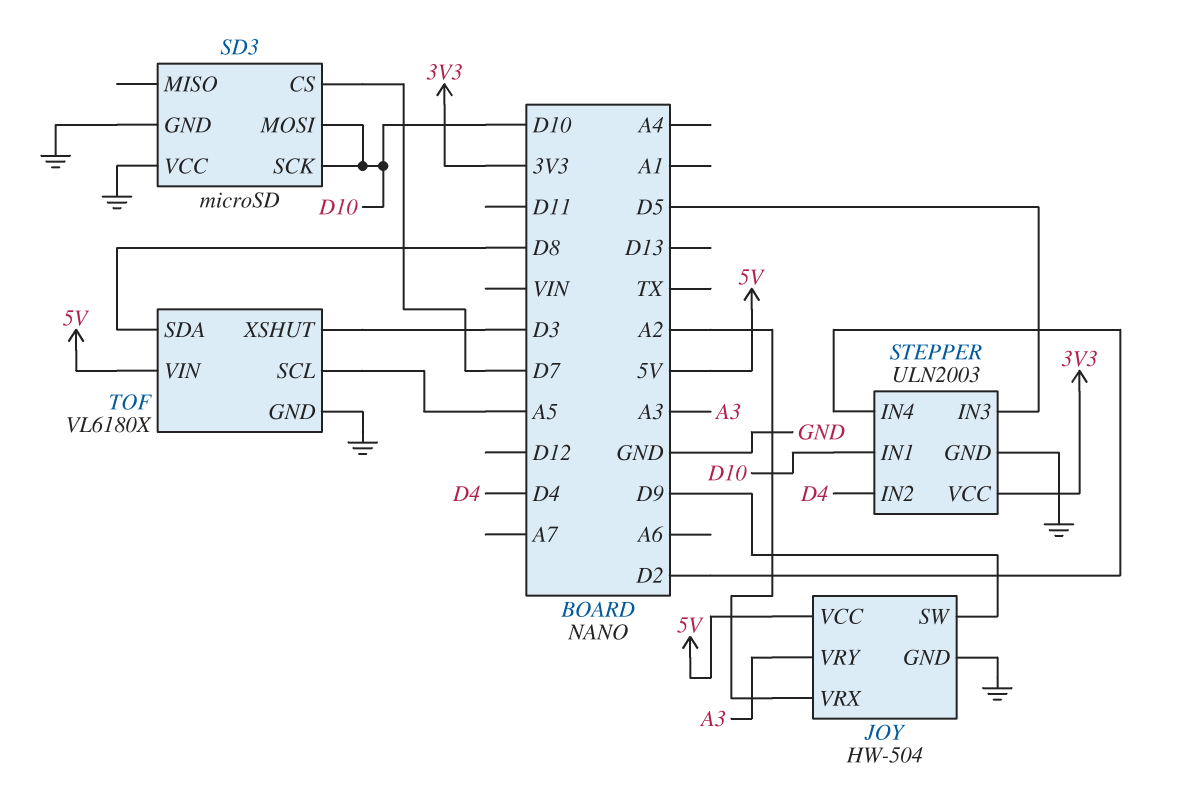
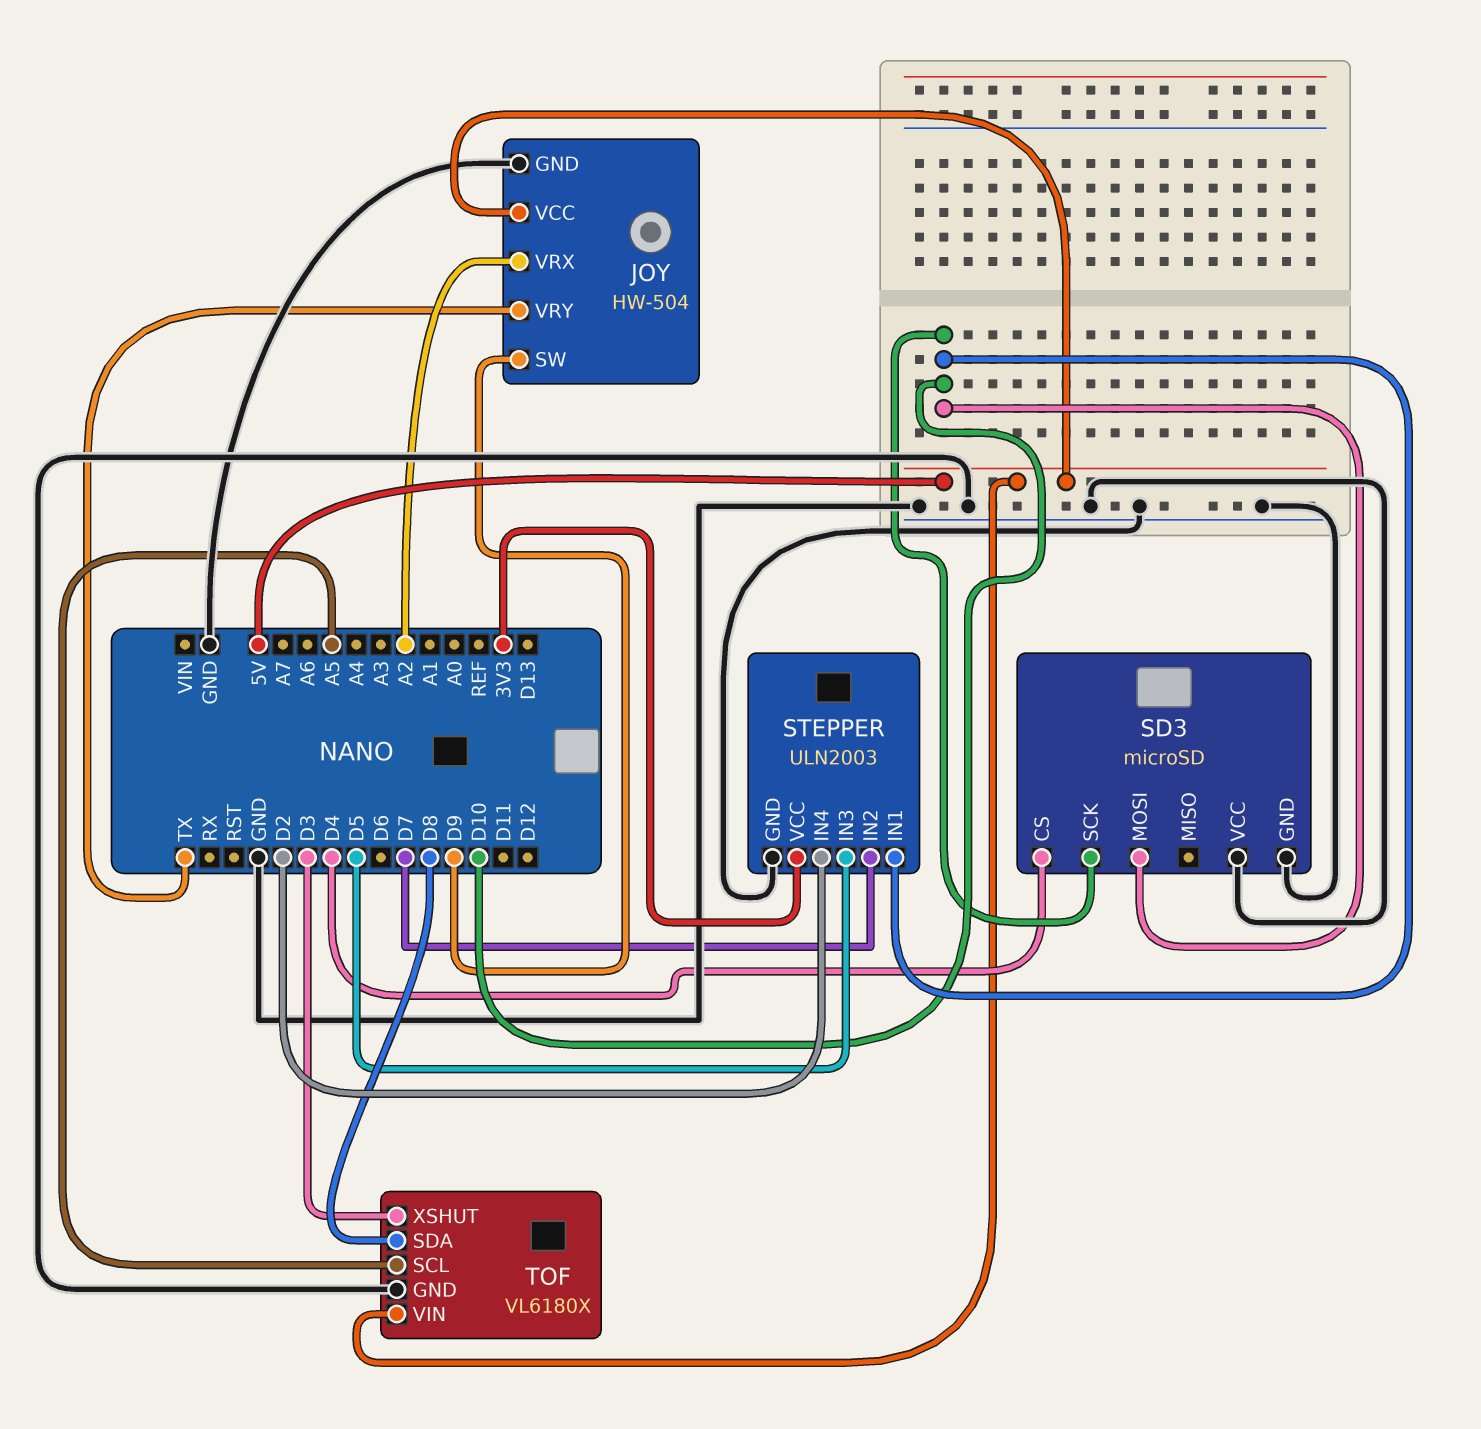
JOY pin VRY: A3 -> TX
SD3 pin CS: D7 -> D4
STEPPER pin IN2: D4 -> D7

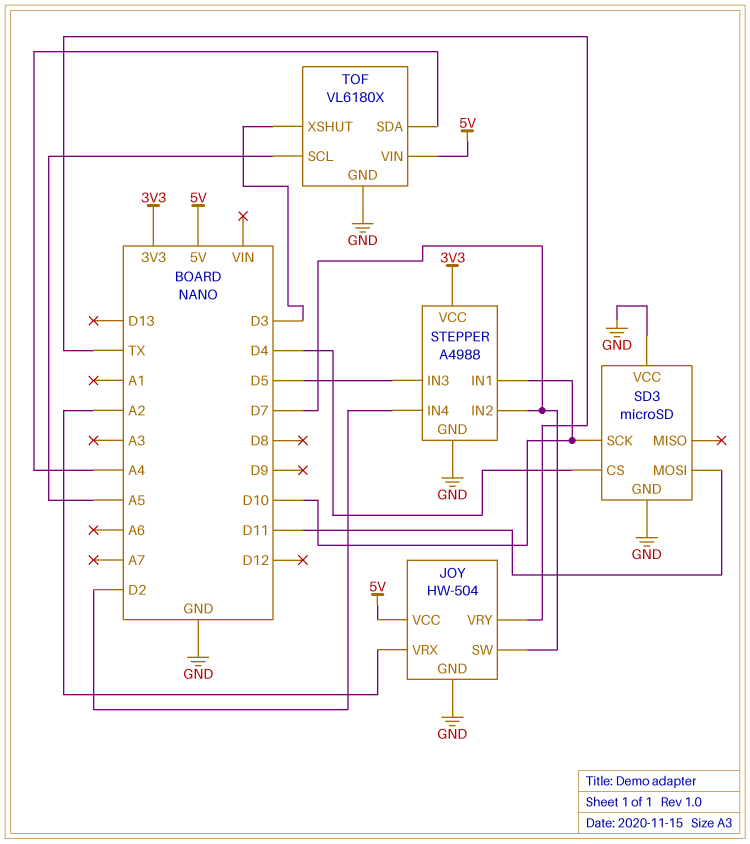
JOY pin SW: D9 -> D7
SD3 pin MOSI: D10 -> D11
STEPPER: ULN2003 -> A4988
TOF pin SDA: D8 -> A4

